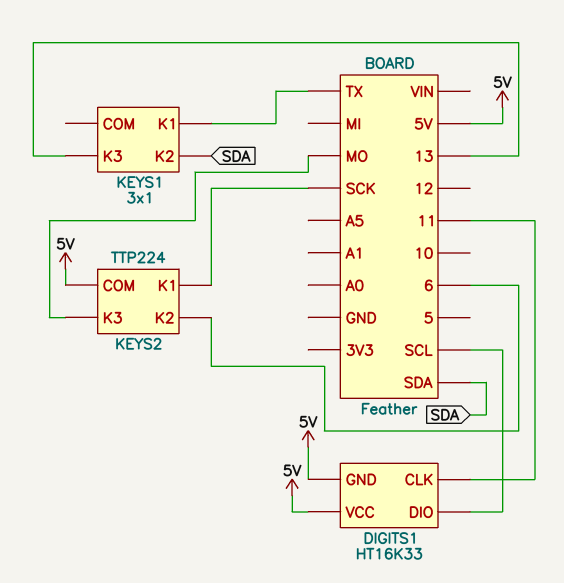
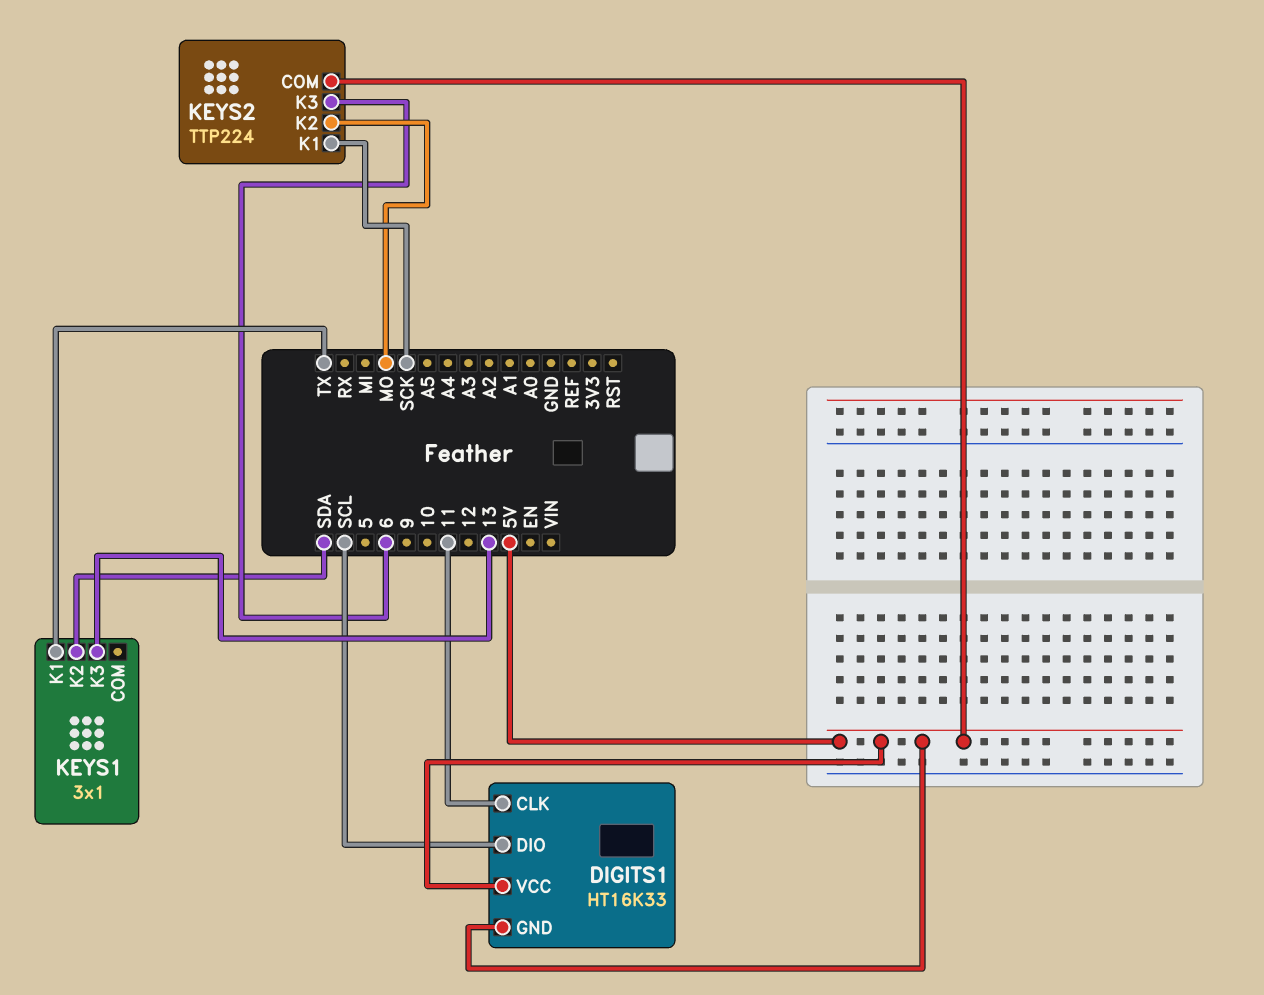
KEYS2 pin K2: 6 -> MO
KEYS2 pin K3: MO -> 6

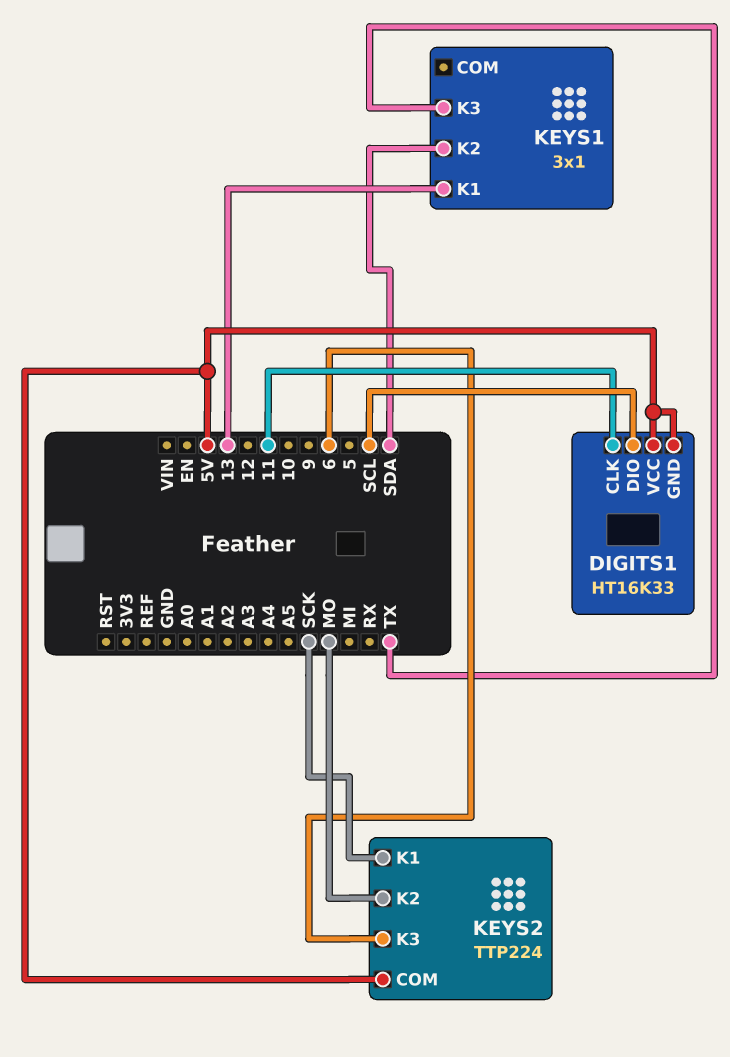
KEYS1 pin K1: TX -> 13
KEYS1 pin K3: 13 -> TX

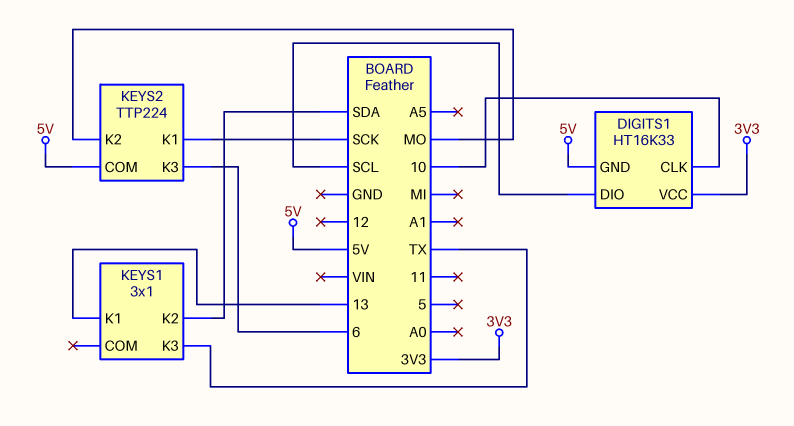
DIGITS1 pin CLK: 11 -> 10
DIGITS1 pin VCC: 5V -> 3V3

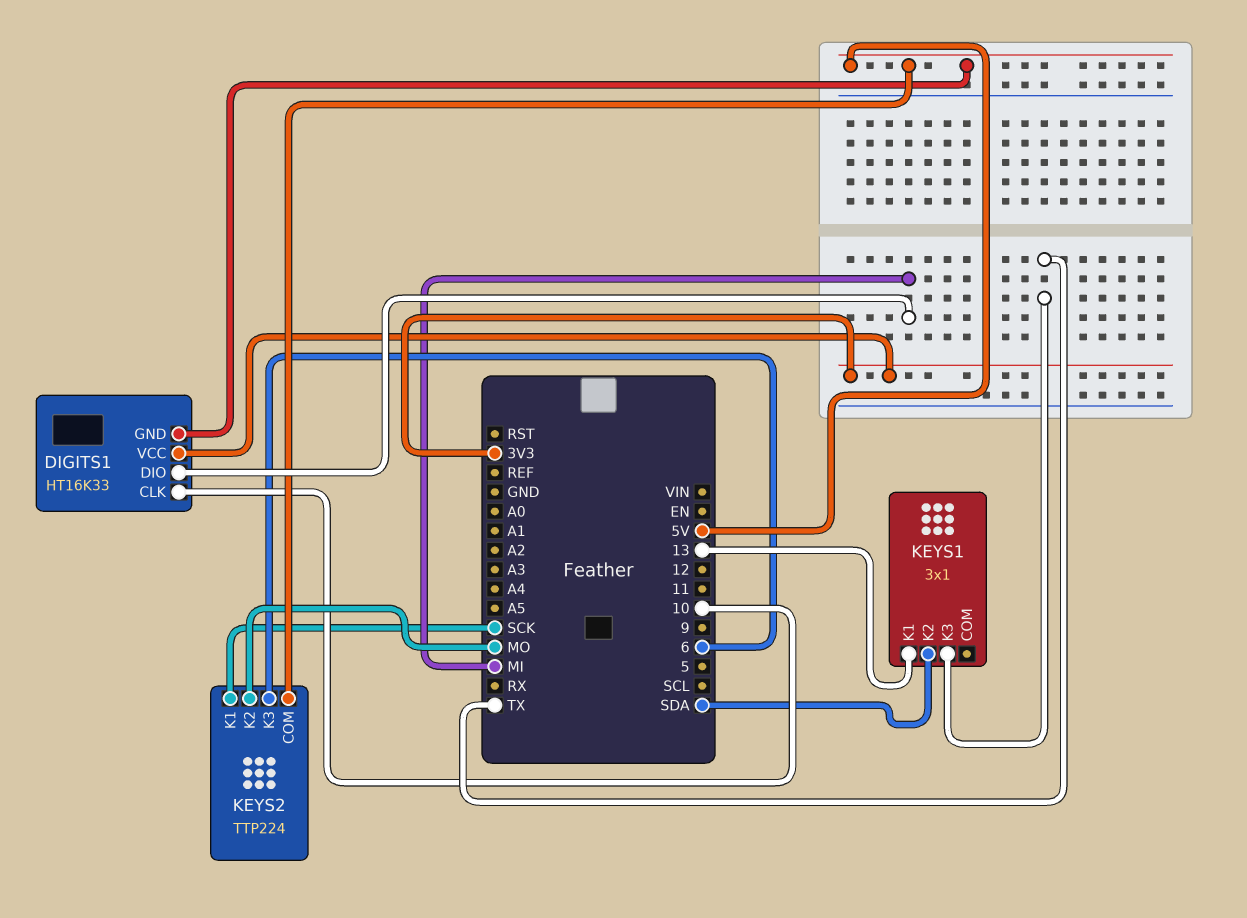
DIGITS1 pin DIO: SCL -> MI

